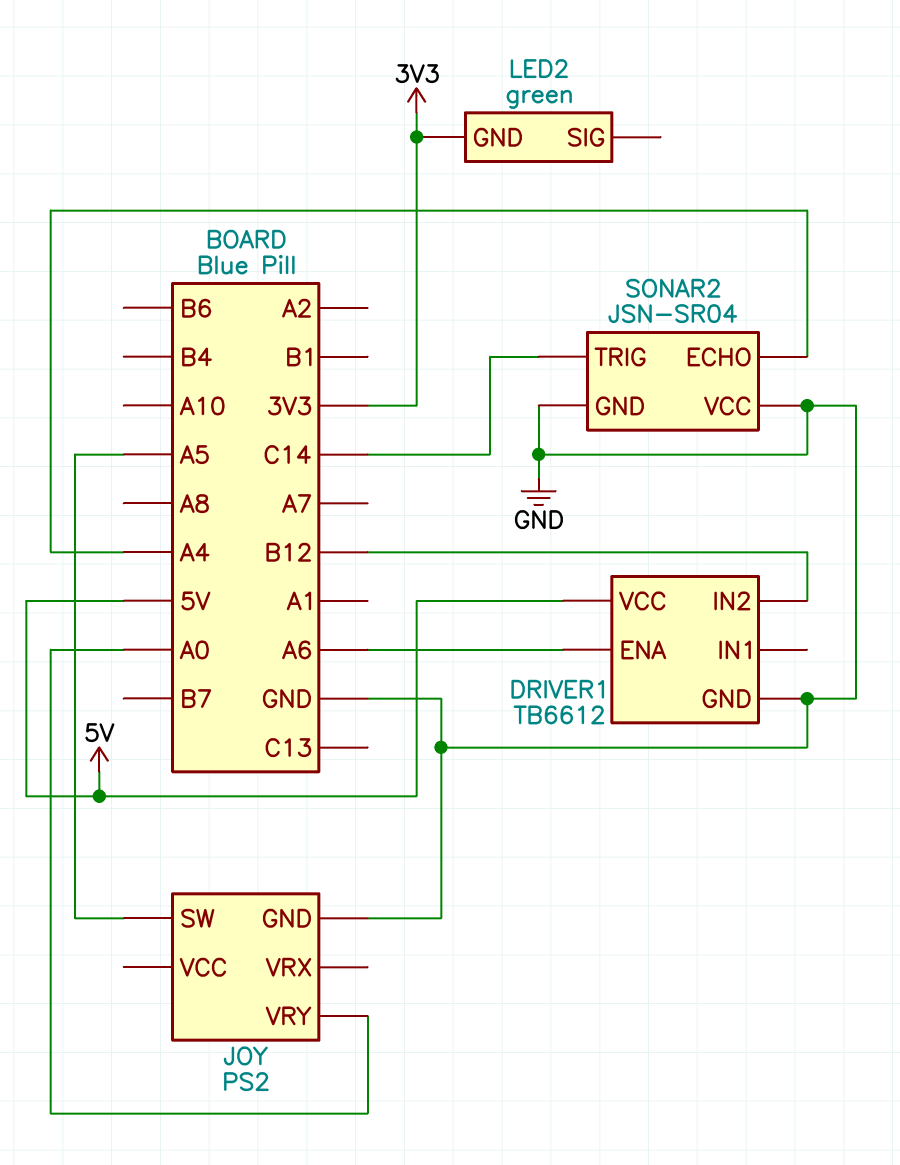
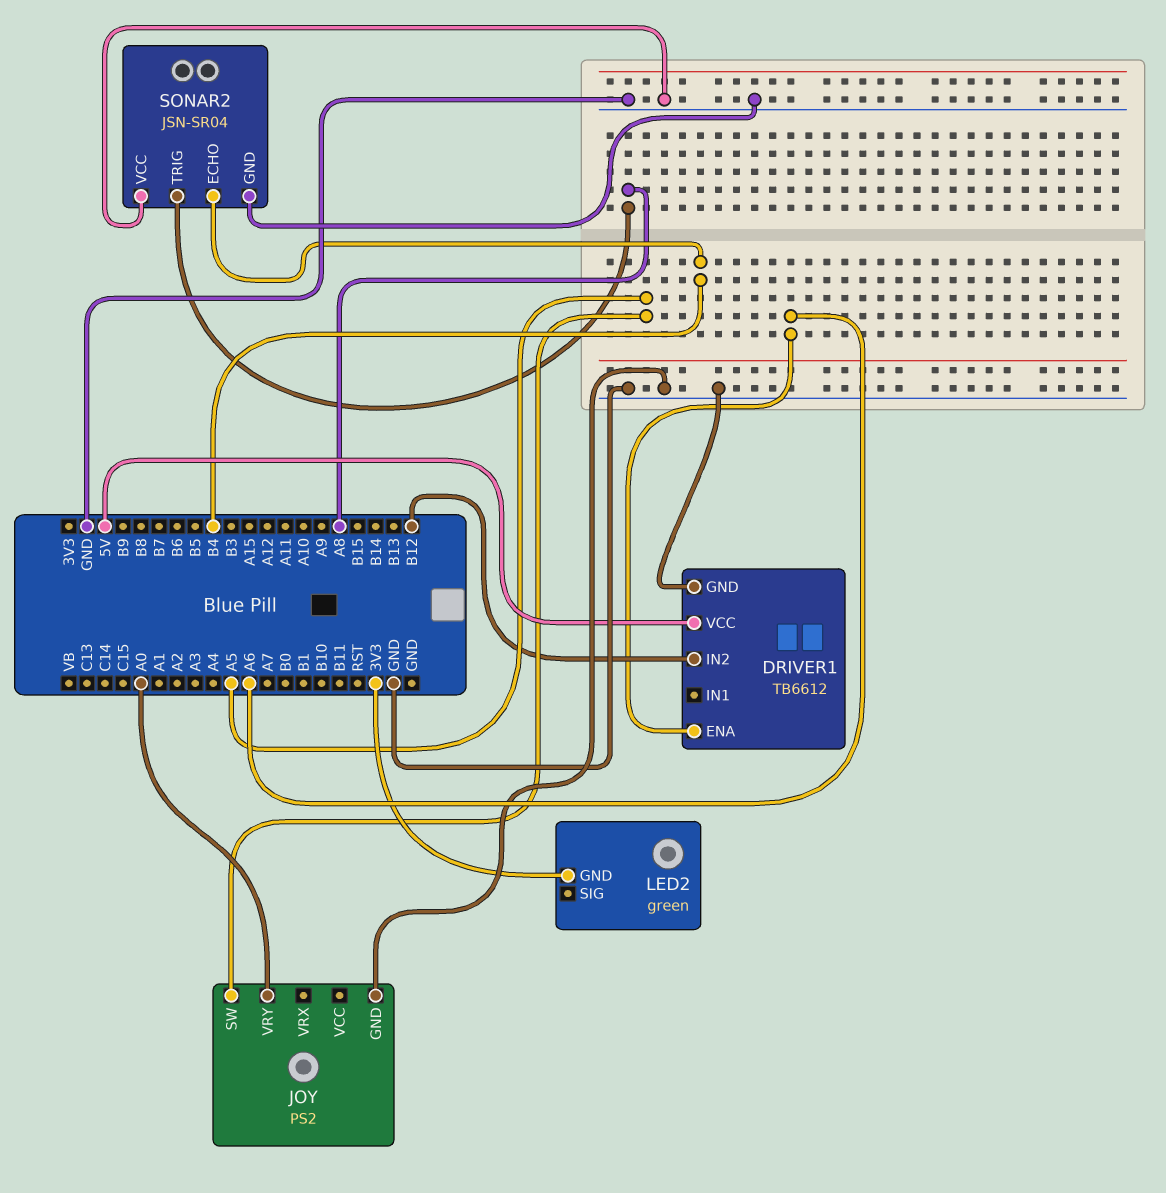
SONAR2 pin ECHO: A4 -> B4
SONAR2 pin TRIG: C14 -> A8

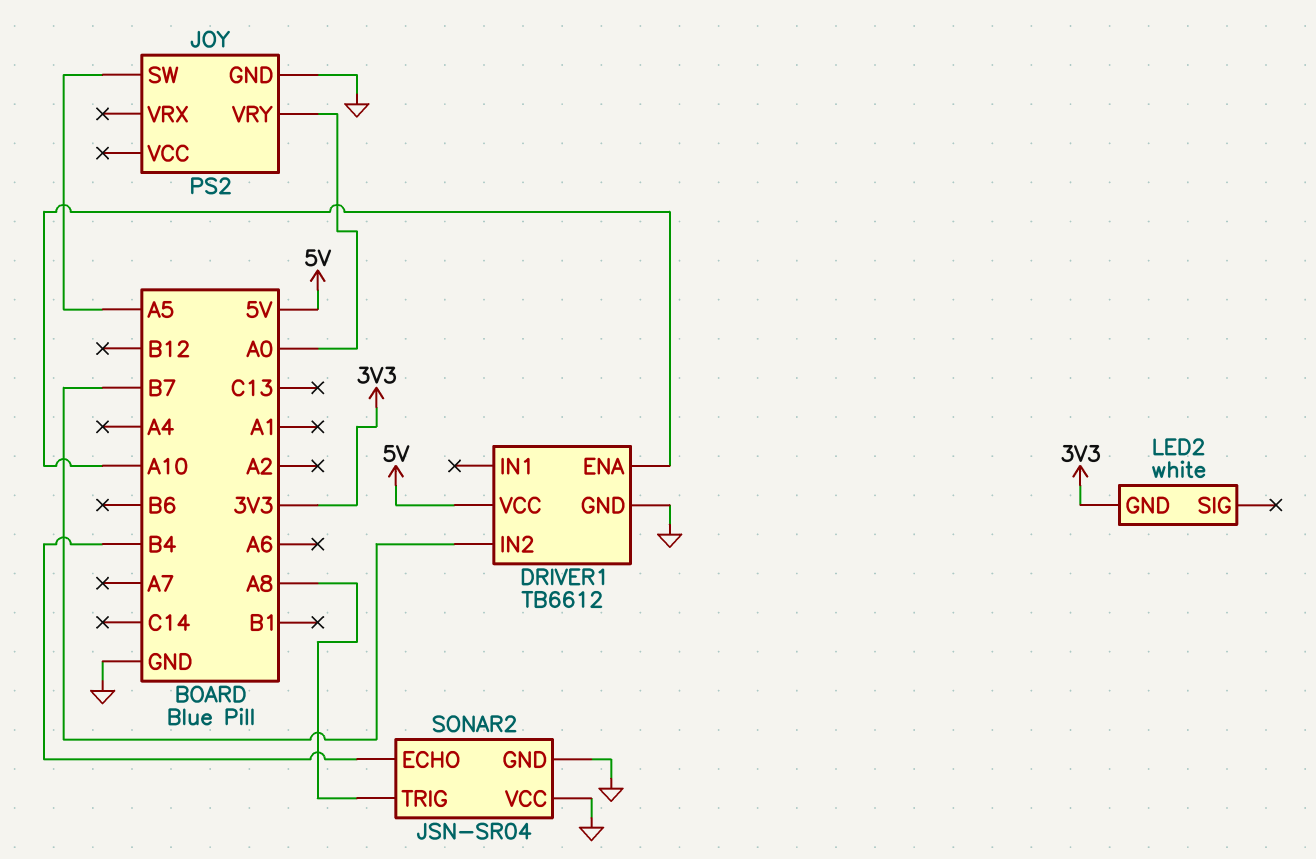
DRIVER1 pin ENA: A6 -> A10
DRIVER1 pin IN2: B12 -> B7
LED2: green -> white

